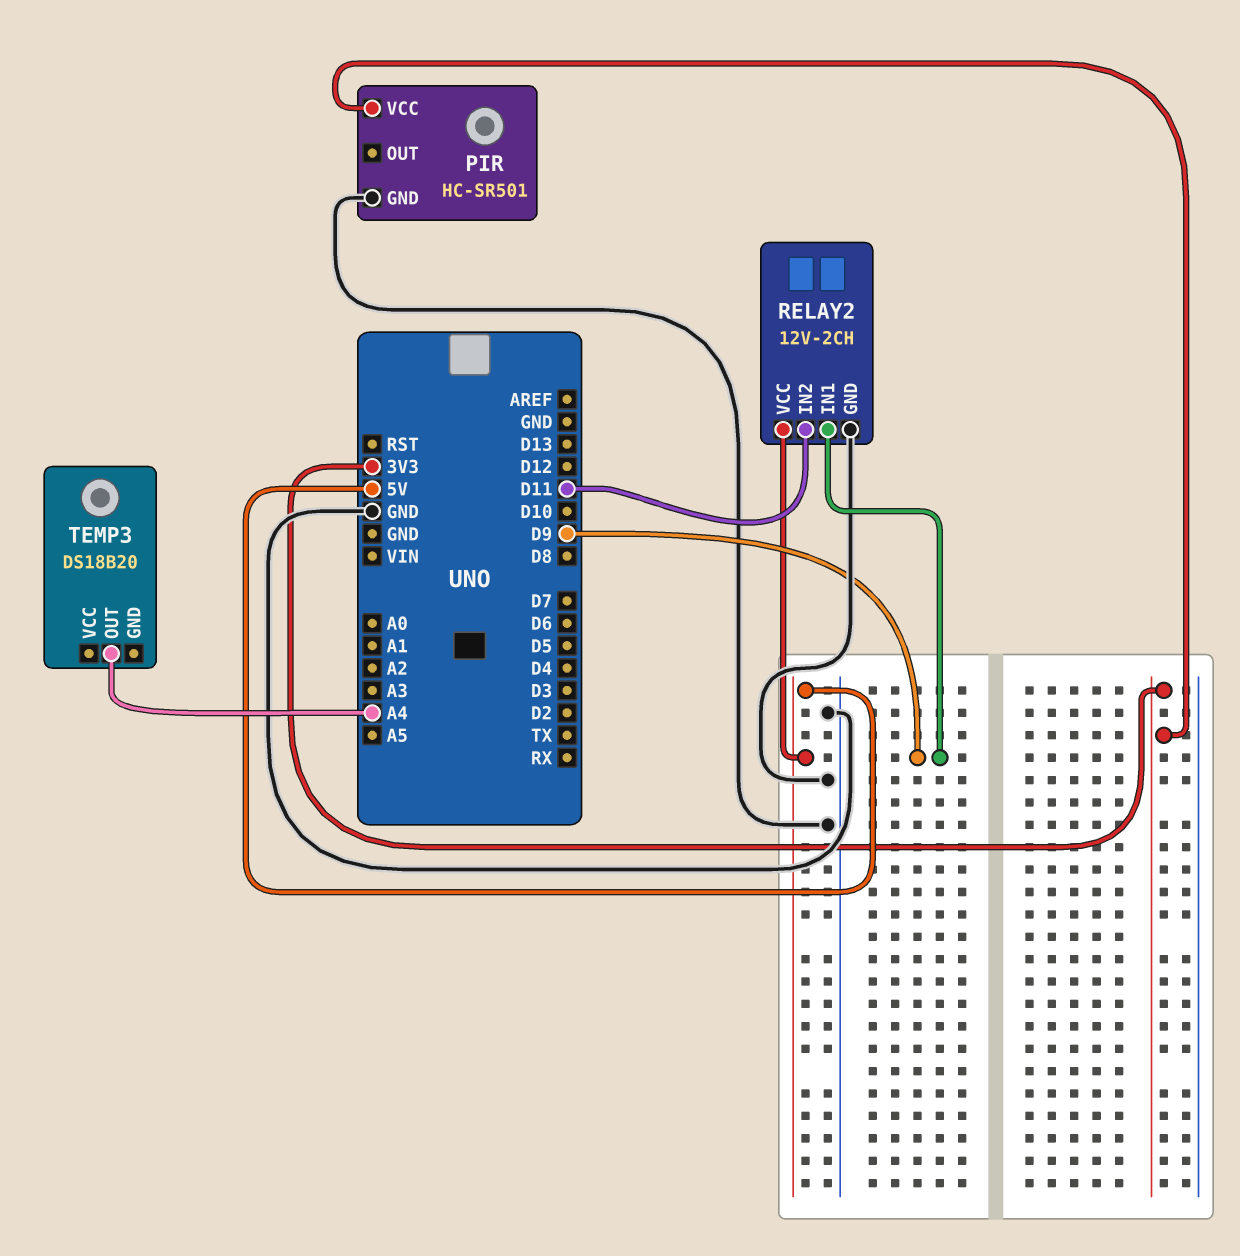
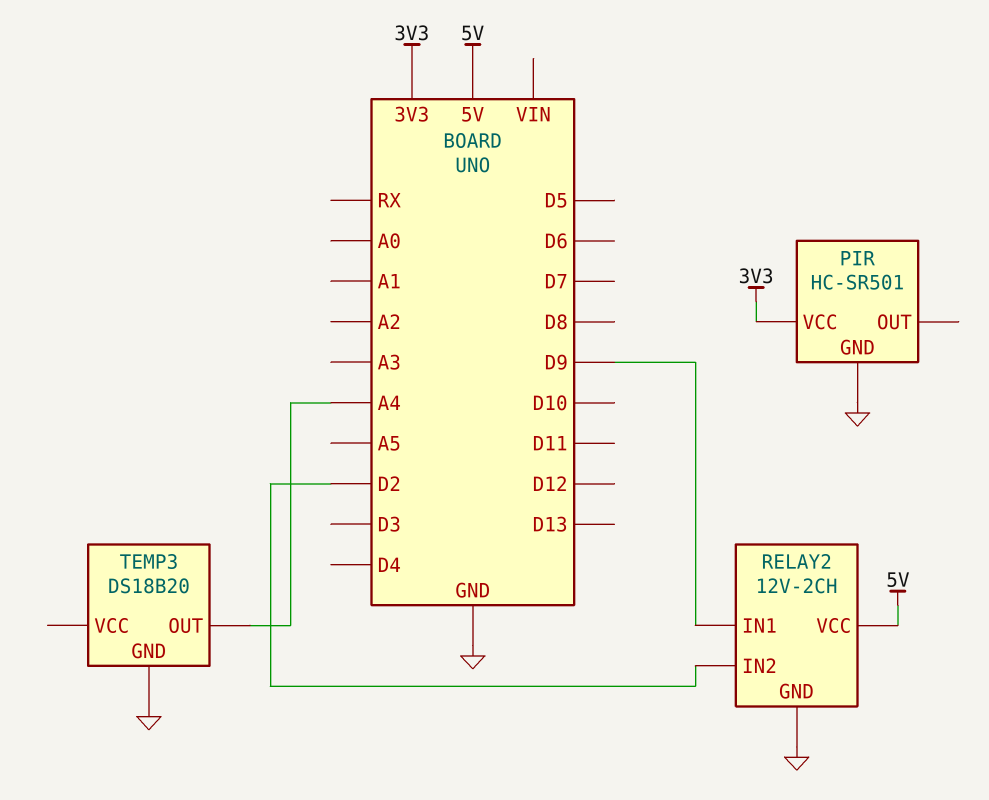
RELAY2 pin IN2: D11 -> D2
TEMP3 pin GND: none -> GND

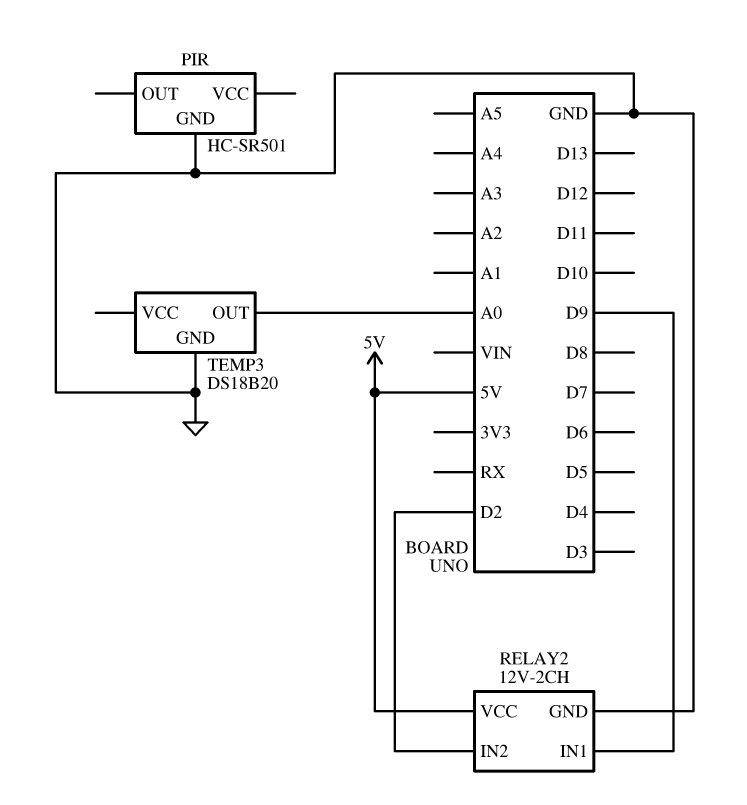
PIR pin VCC: 3V3 -> none
TEMP3 pin OUT: A4 -> A0

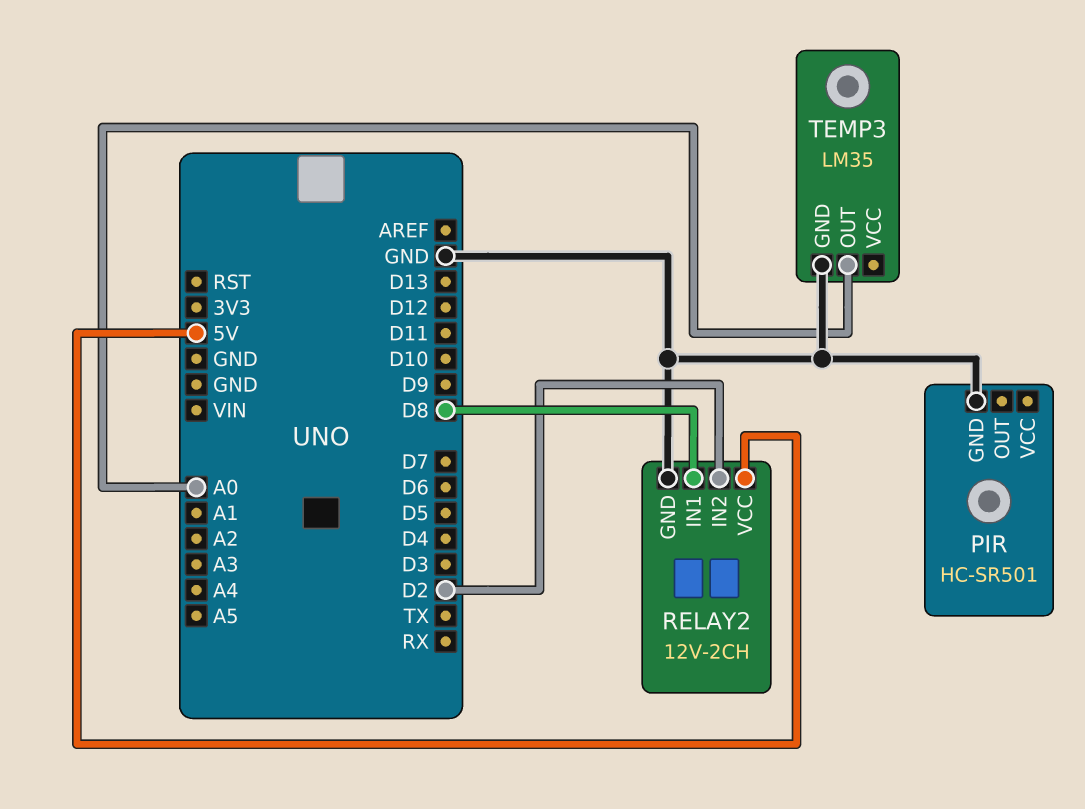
RELAY2 pin IN1: D9 -> D8
TEMP3: DS18B20 -> LM35

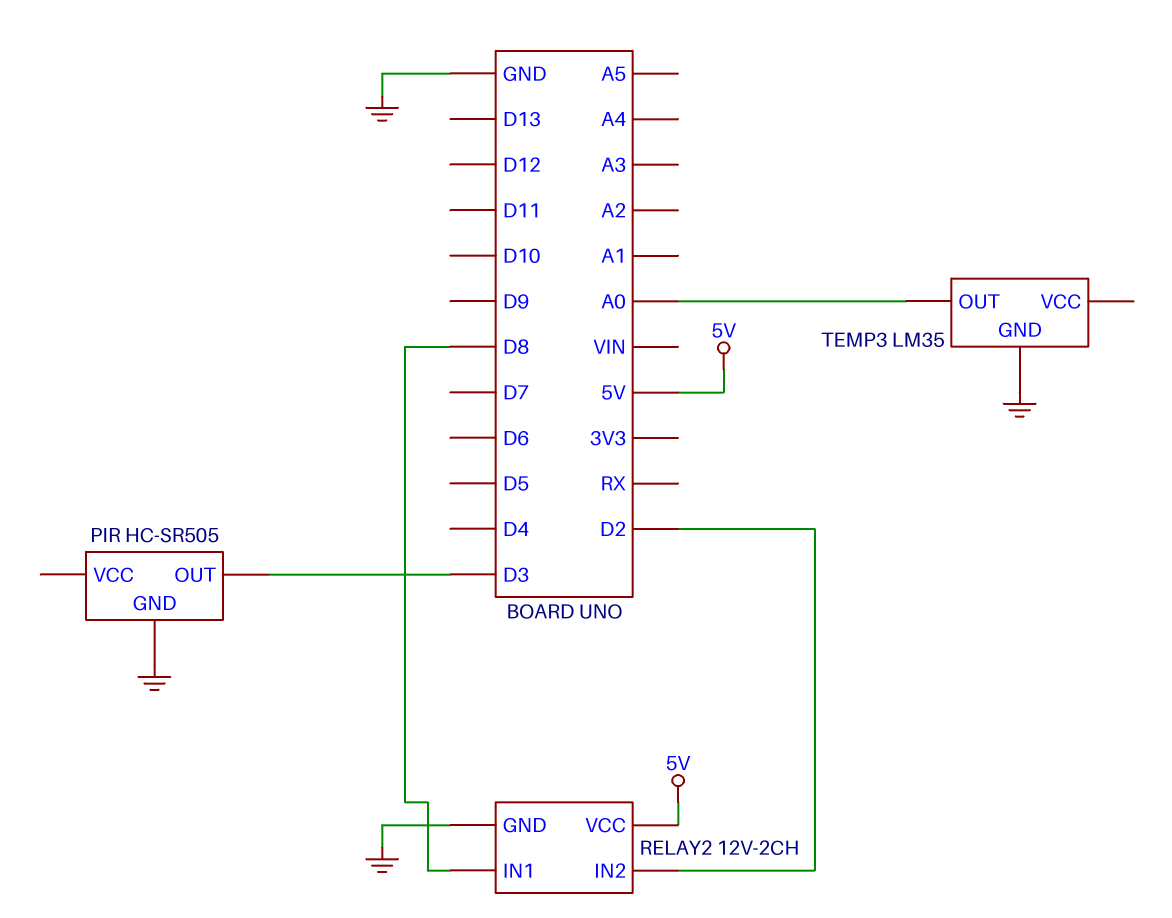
PIR: HC-SR501 -> HC-SR505
PIR pin OUT: none -> D3

